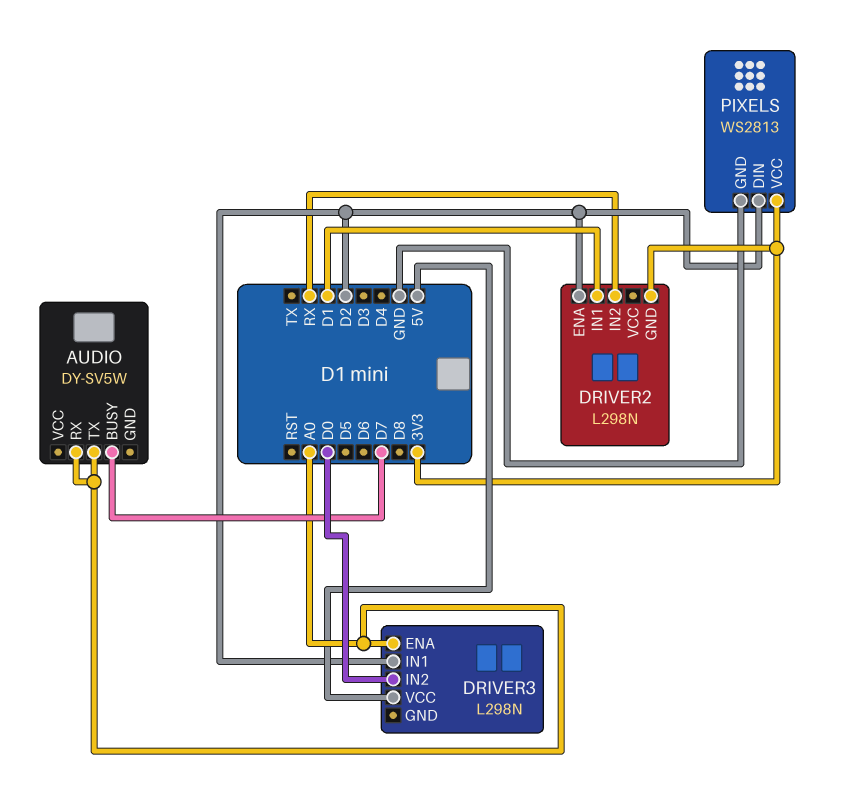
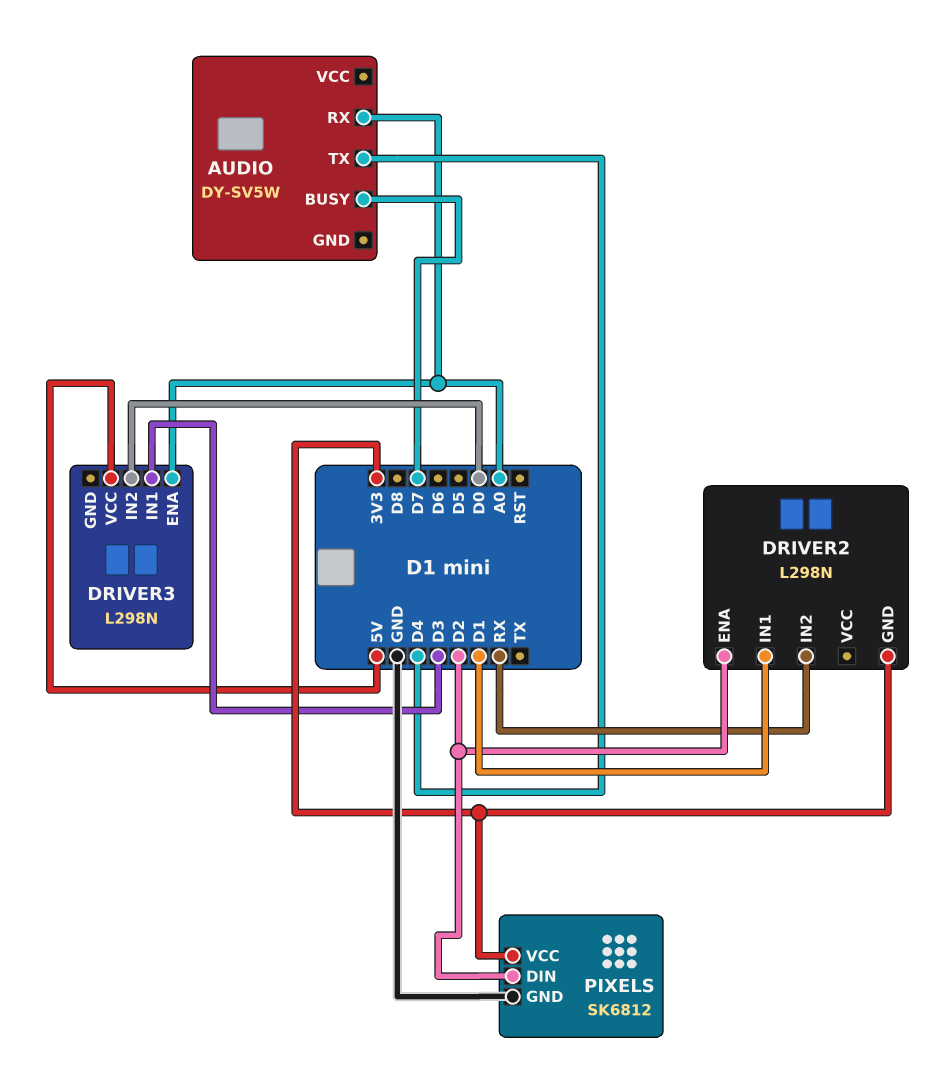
AUDIO pin TX: A0 -> D4
DRIVER3 pin IN1: D2 -> D3
PIXELS: WS2813 -> SK6812

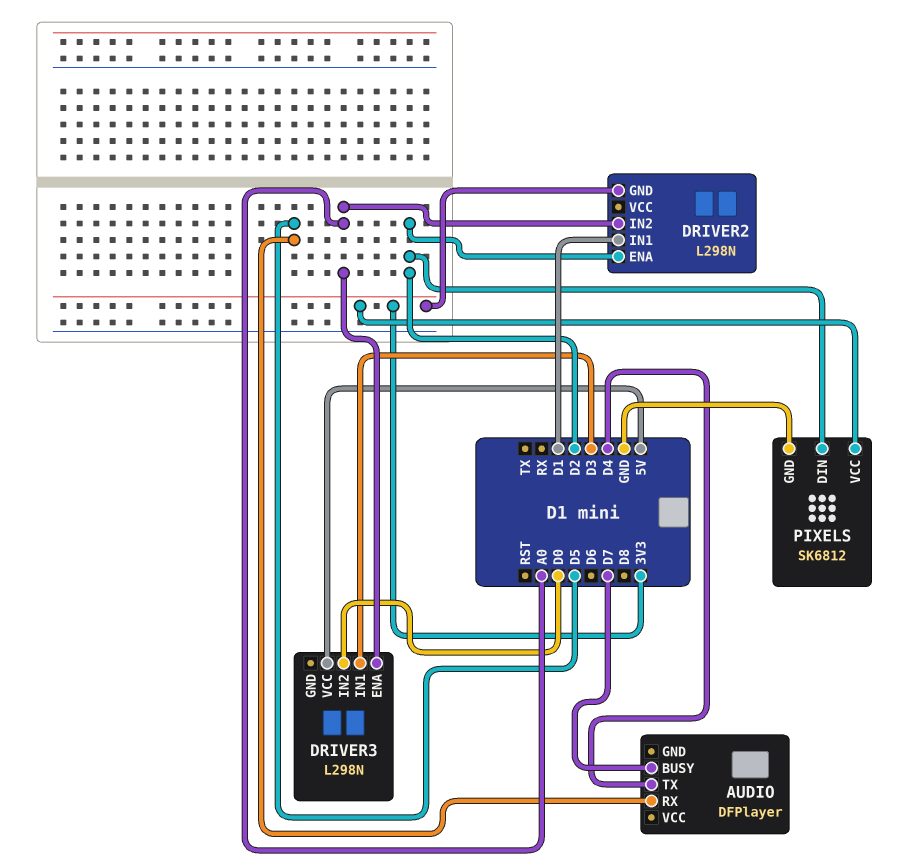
AUDIO: DY-SV5W -> DFPlayer
AUDIO pin RX: A0 -> D5
DRIVER2 pin IN2: RX -> A0

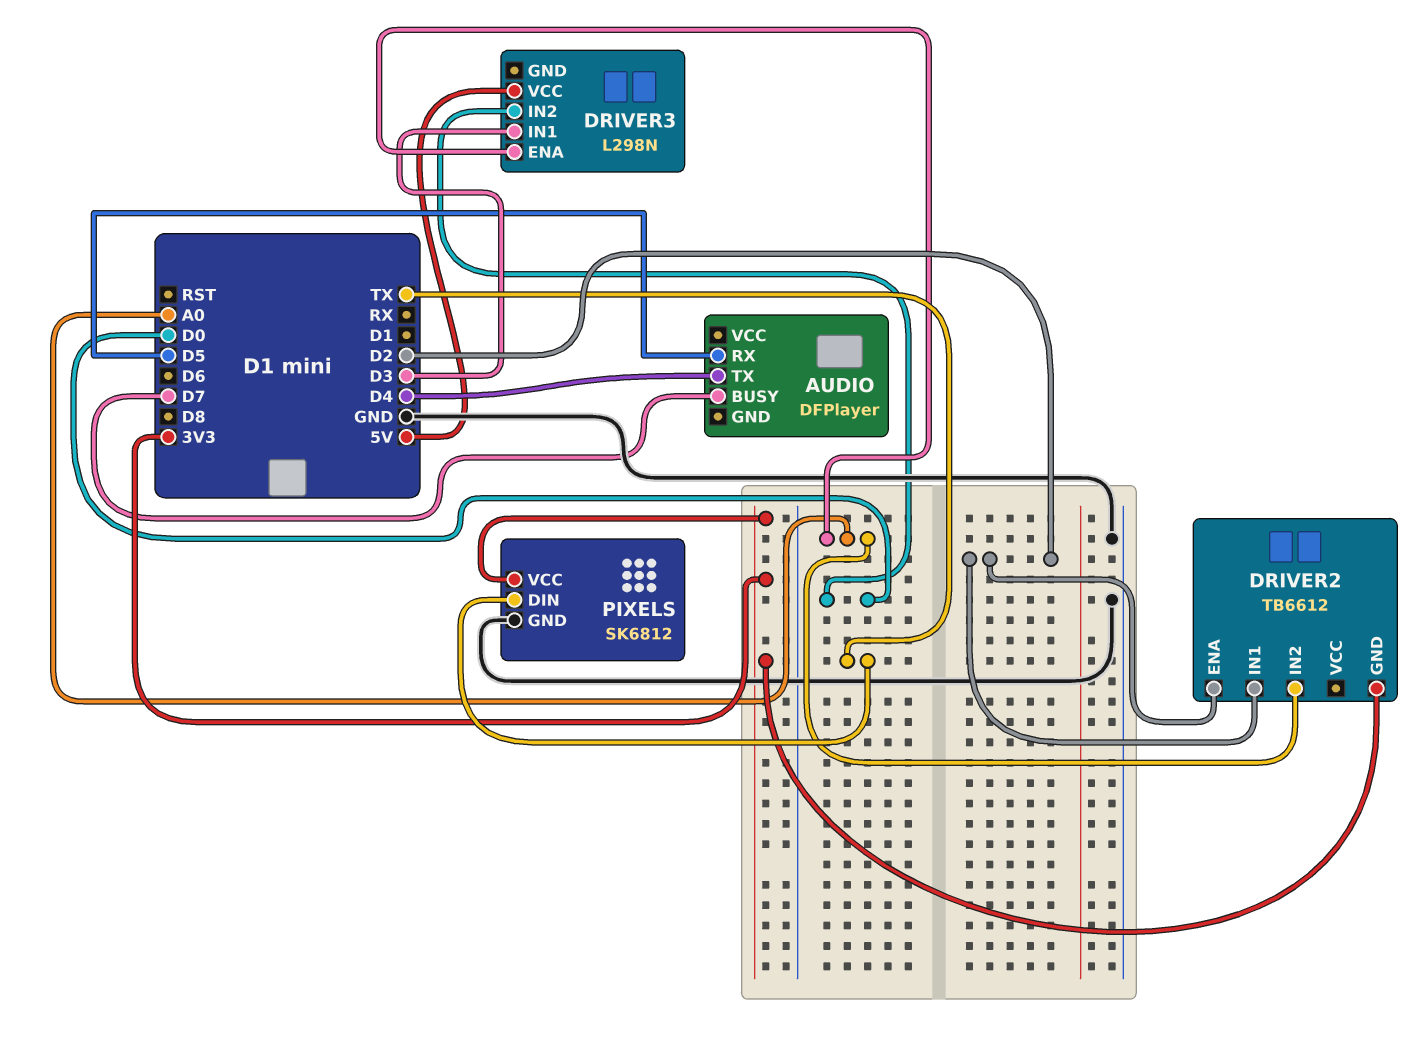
DRIVER2: L298N -> TB6612
DRIVER2 pin IN1: D1 -> D2
PIXELS pin DIN: D2 -> TX

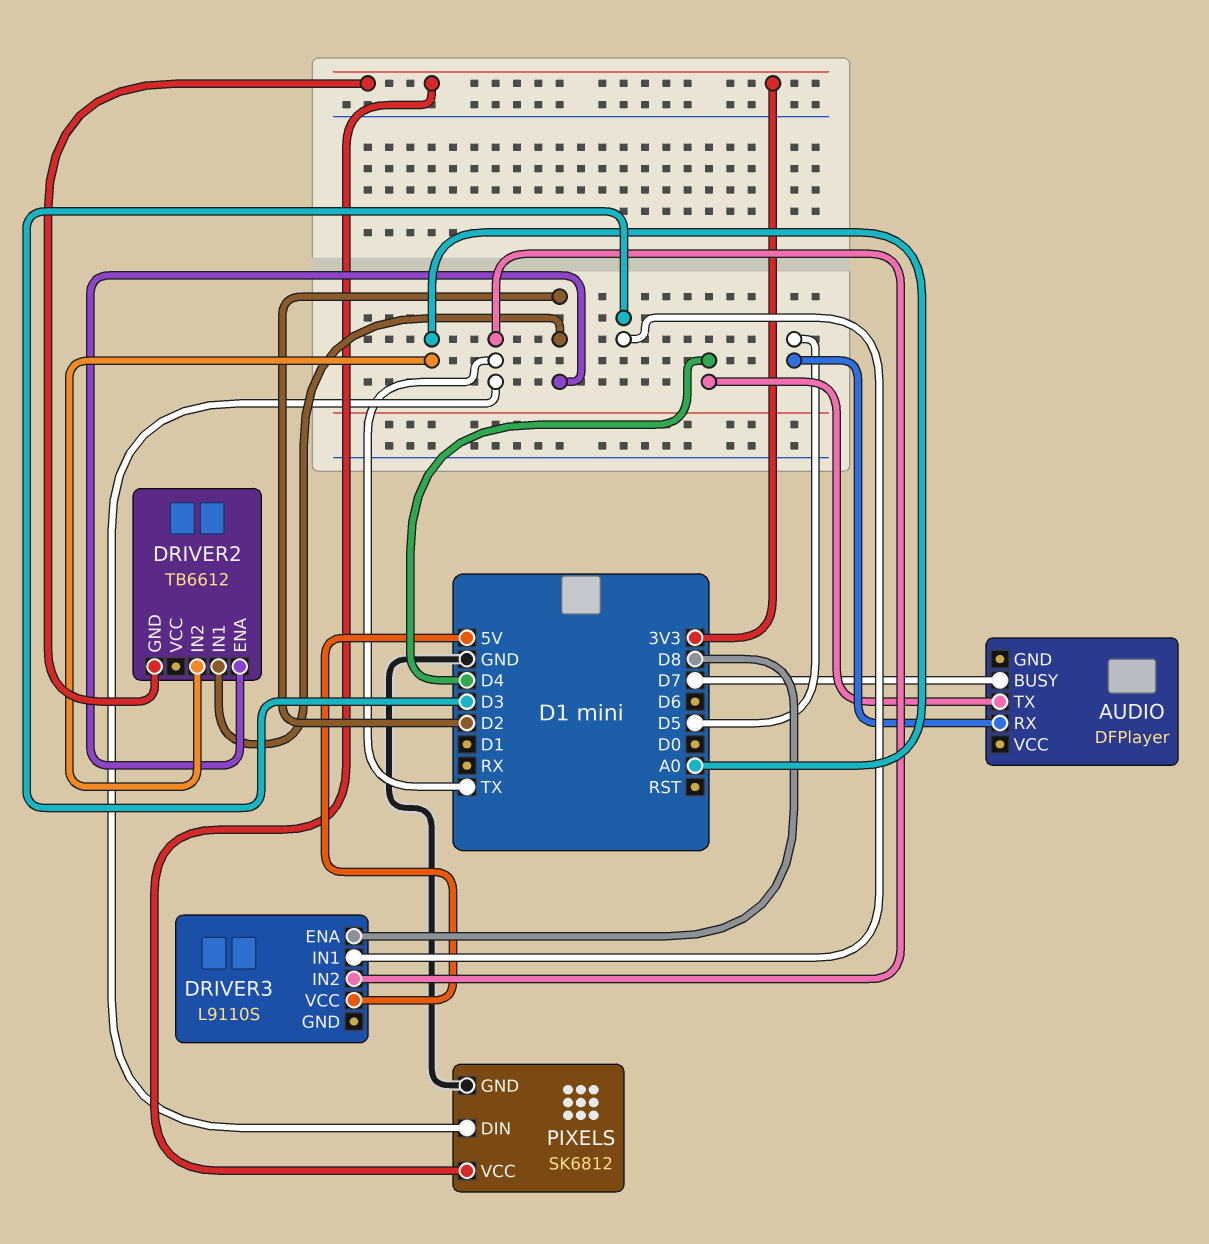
DRIVER3: L298N -> L9110S
DRIVER3 pin ENA: A0 -> D8
DRIVER3 pin IN2: D0 -> TX

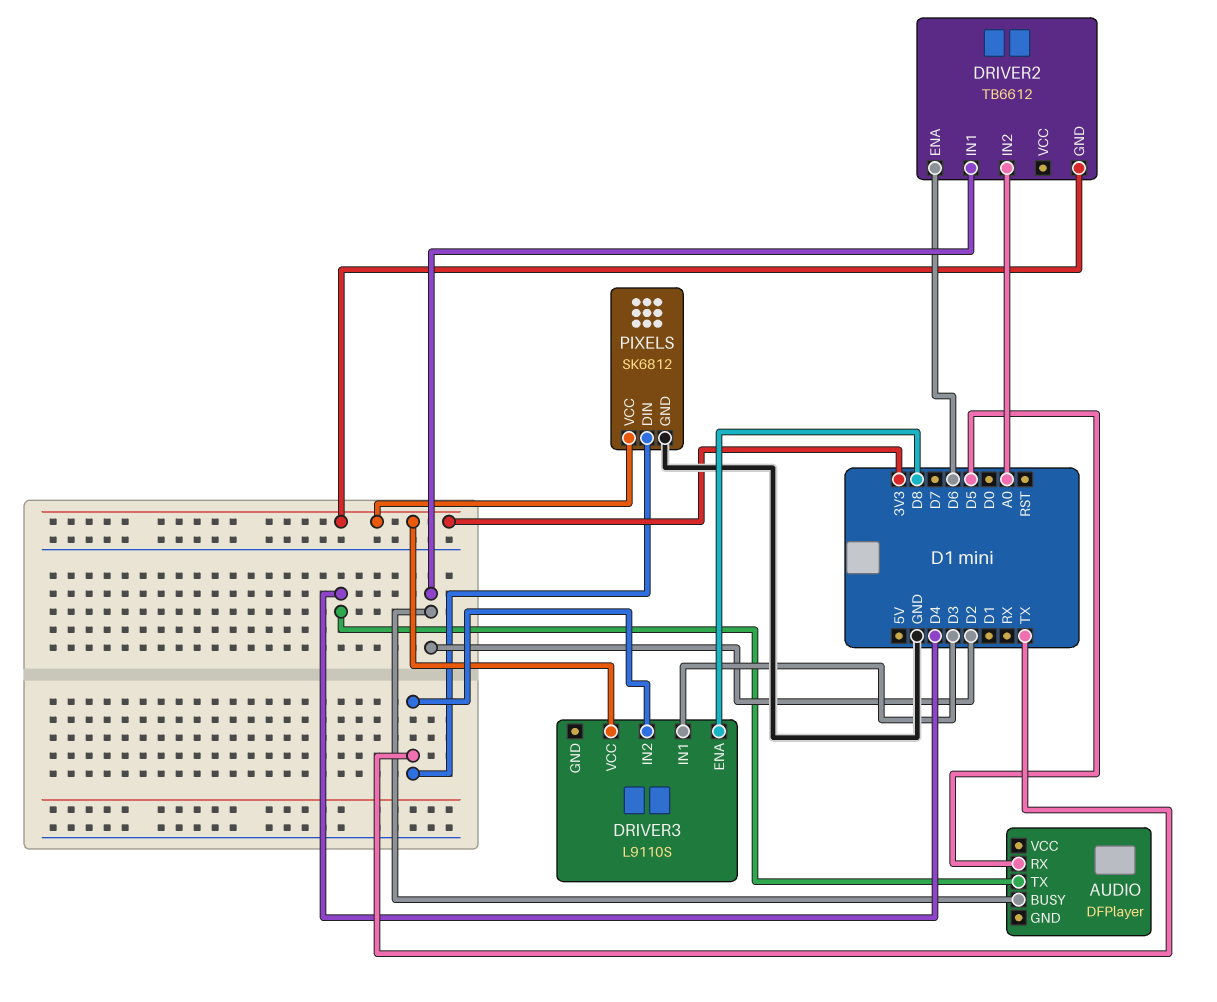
AUDIO pin BUSY: D7 -> D2
DRIVER2 pin ENA: D2 -> D6
DRIVER3 pin VCC: 5V -> 3V3

